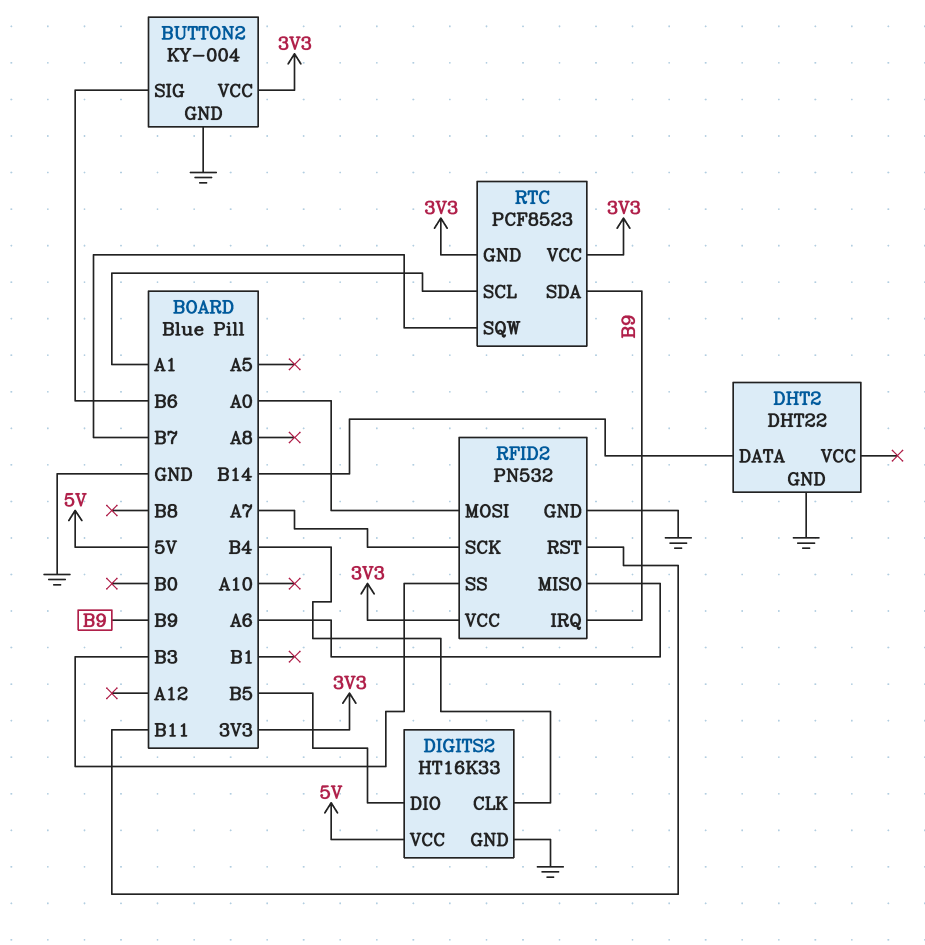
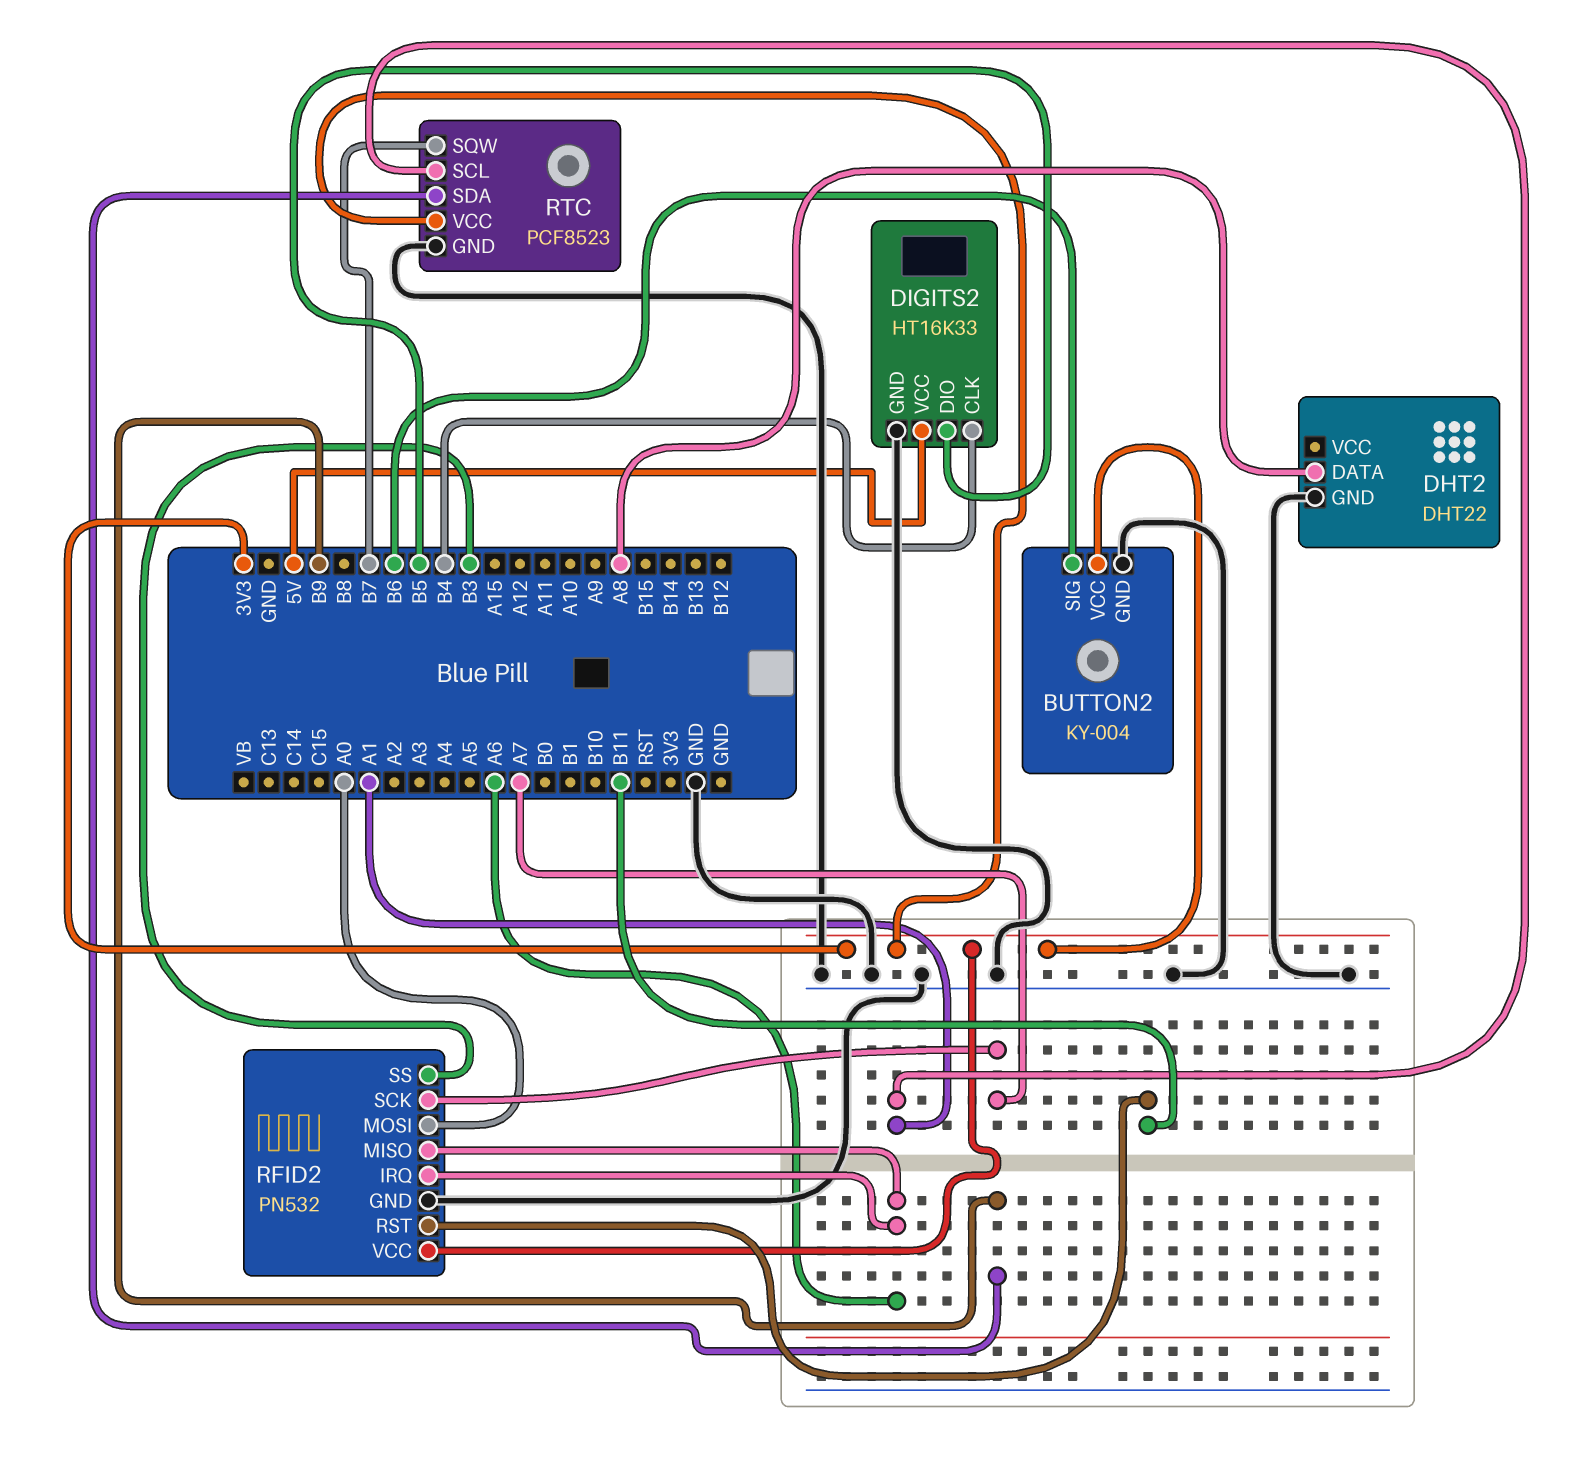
DHT2 pin DATA: B14 -> A8
RFID2 pin IRQ: B9 -> A6
RTC pin GND: 3V3 -> GND

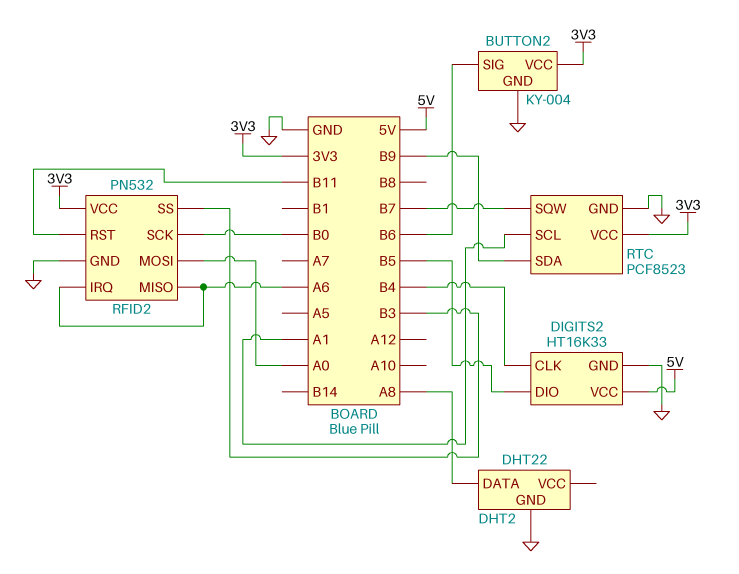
RFID2 pin SCK: A7 -> B0

